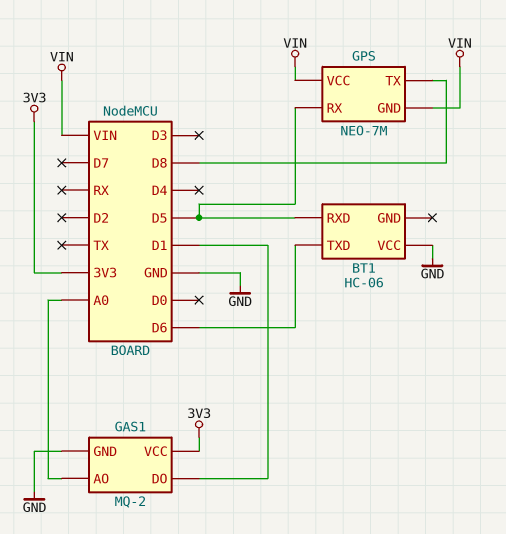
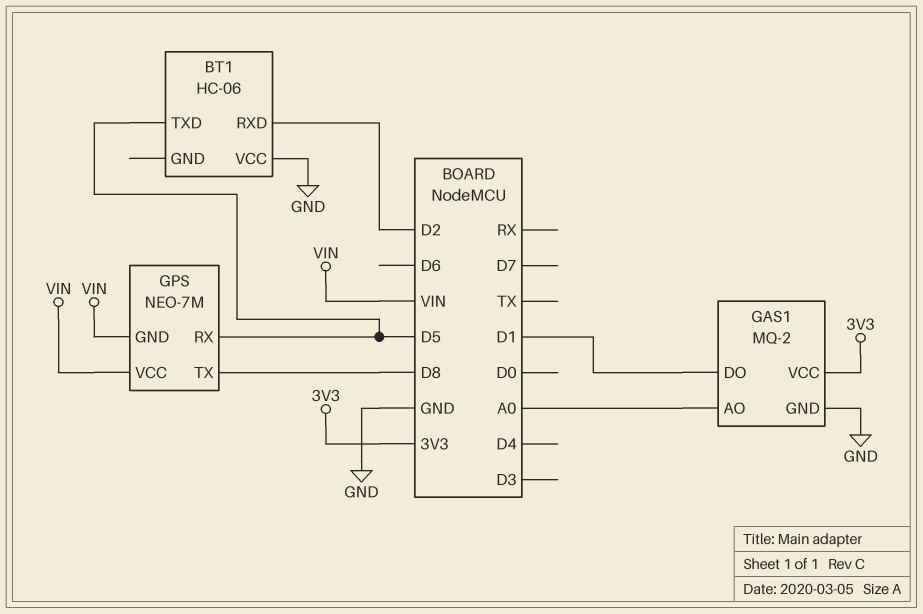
BT1 pin RXD: D5 -> D2
BT1 pin TXD: D6 -> D5

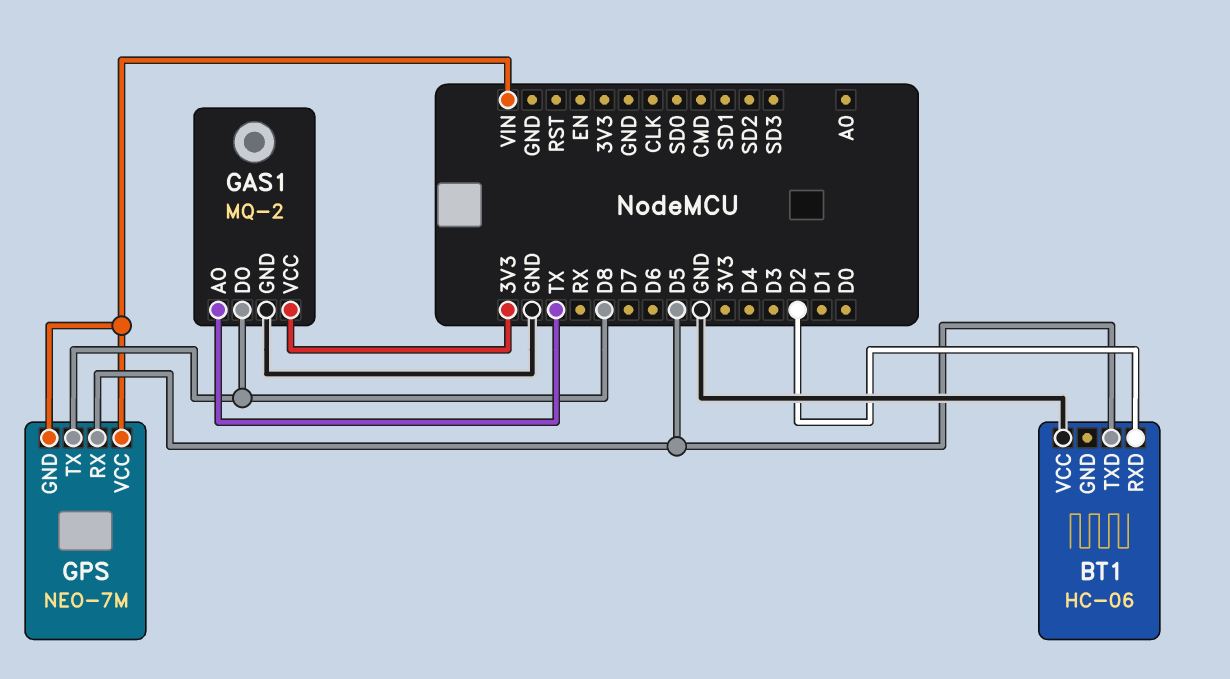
GAS1 pin AO: A0 -> TX
GAS1 pin DO: D1 -> D8

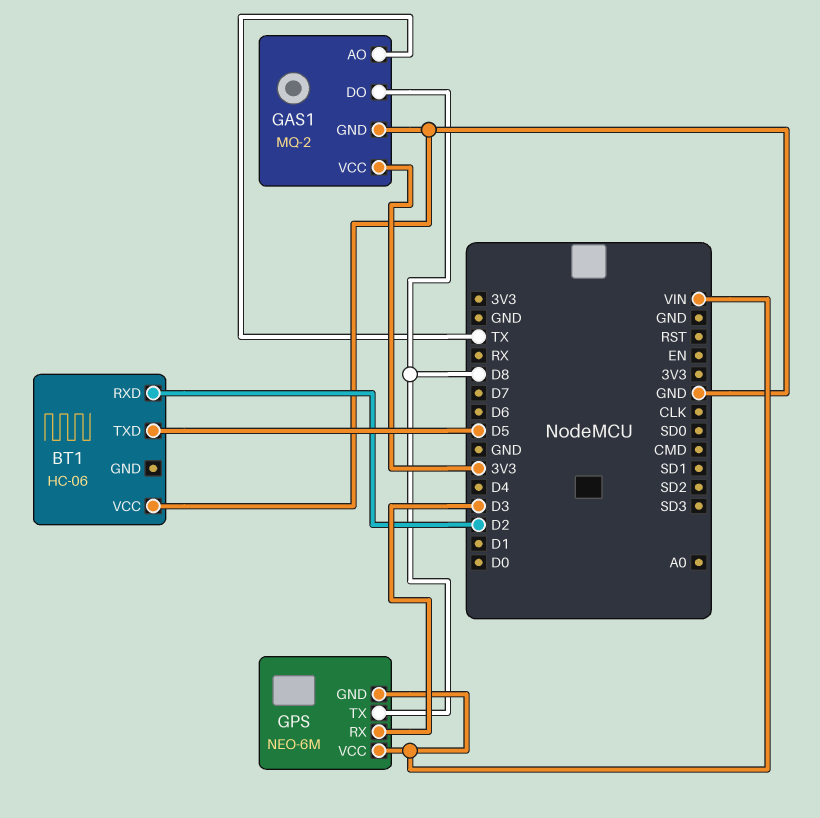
GPS: NEO-7M -> NEO-6M
GPS pin RX: D5 -> D3

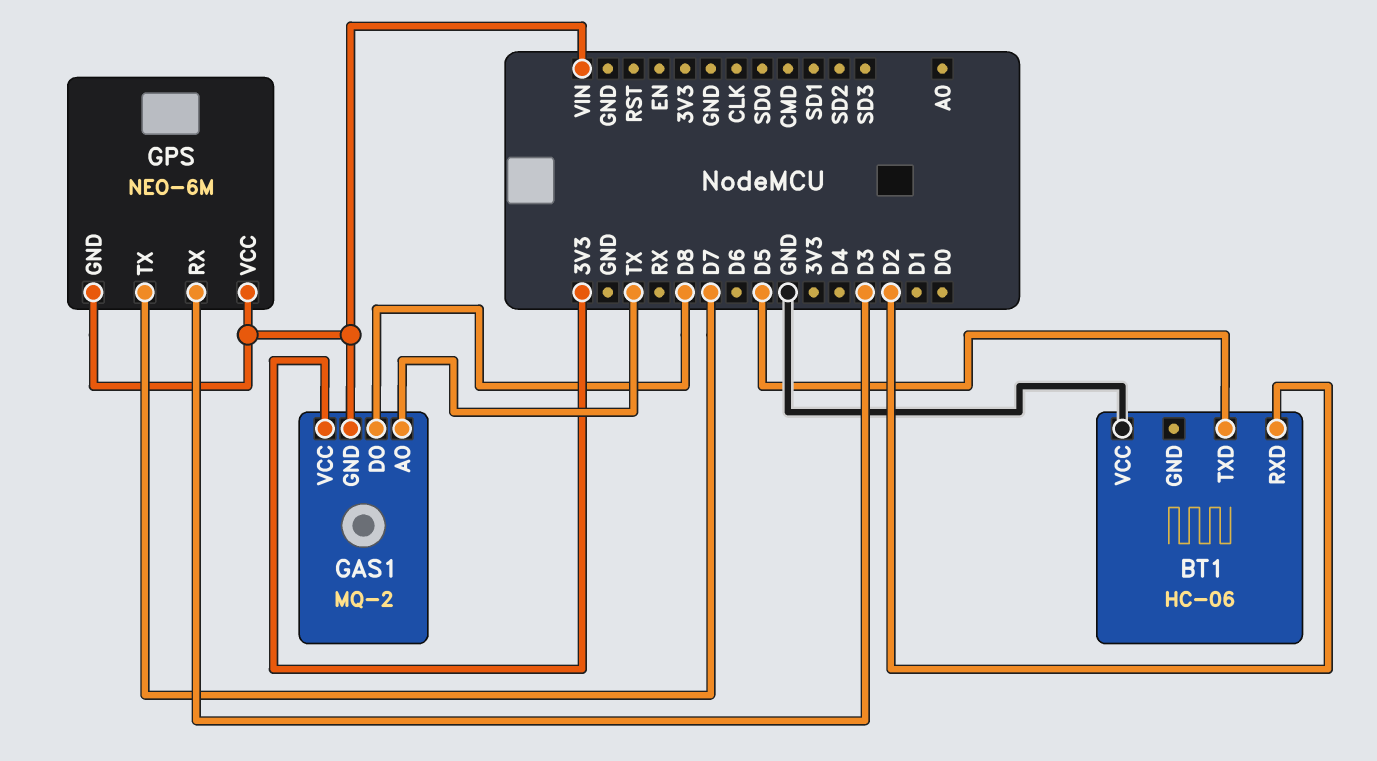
GAS1 pin GND: GND -> VIN
GPS pin TX: D8 -> D7

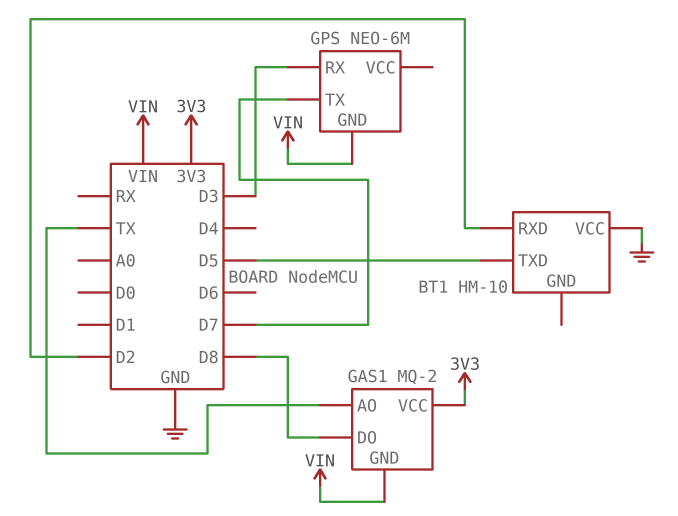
BT1: HC-06 -> HM-10
GPS pin VCC: VIN -> none

